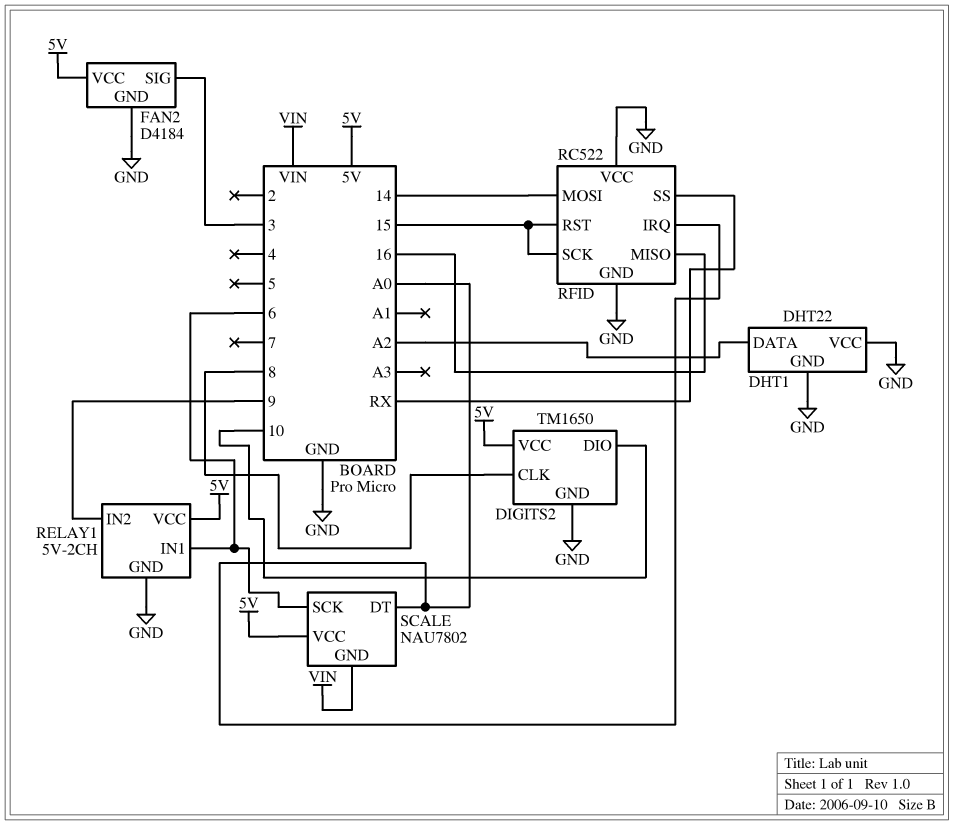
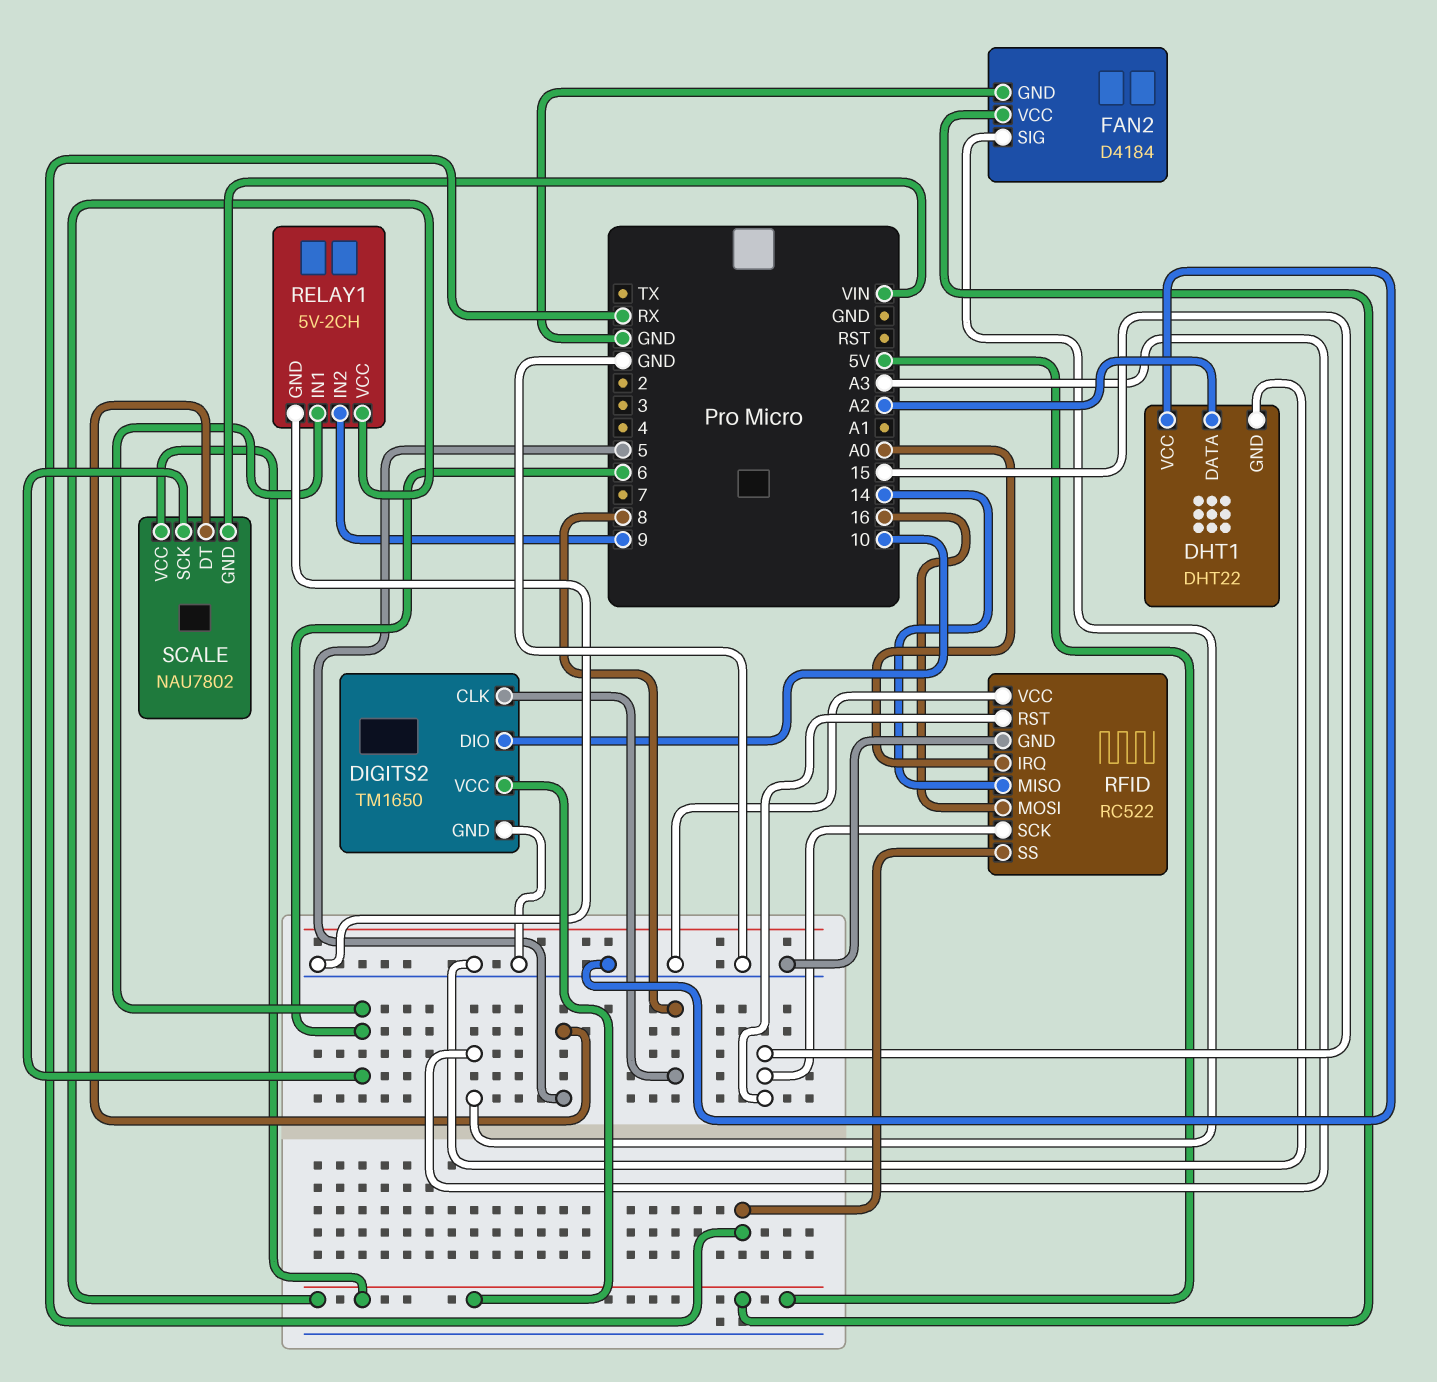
FAN2 pin SIG: 3 -> A3
RFID pin MISO: 16 -> 14
RFID pin MOSI: 14 -> 16
SCALE pin DT: A0 -> 5

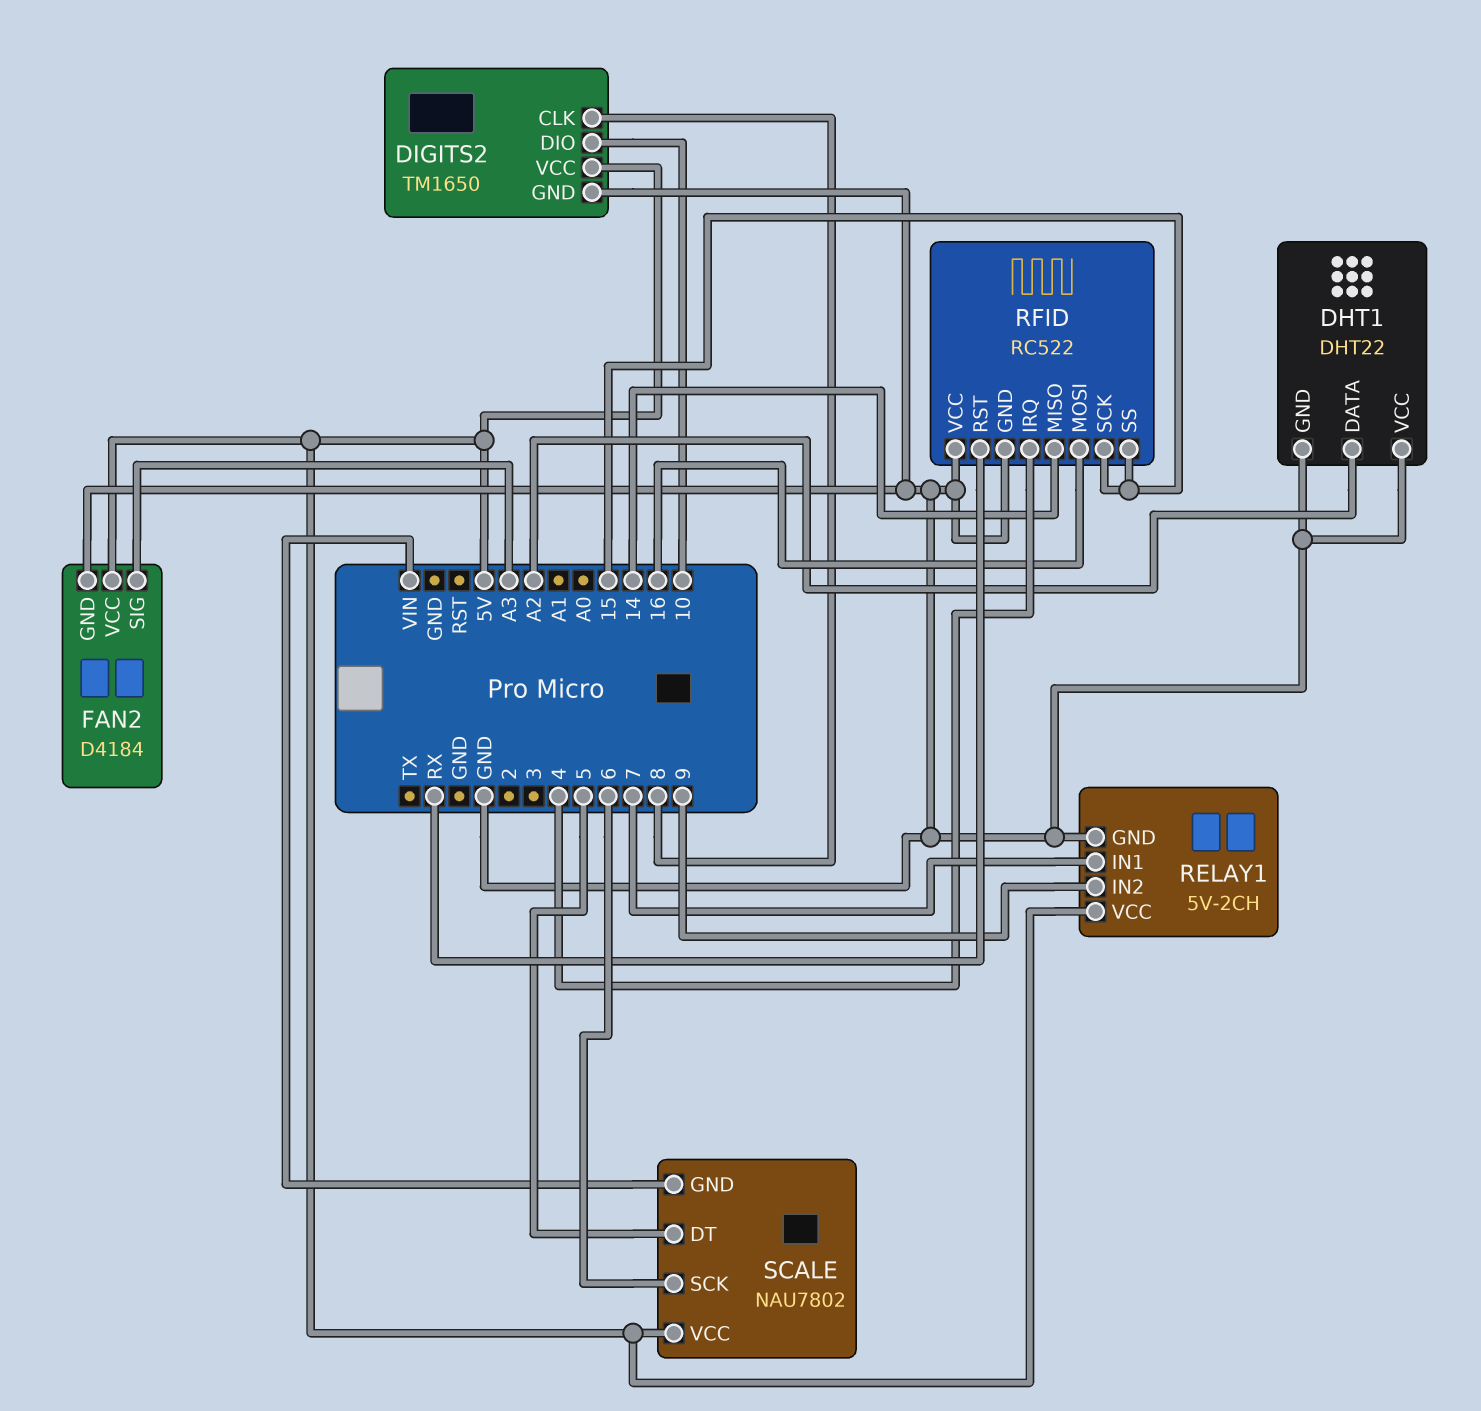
RELAY1 pin IN1: 6 -> 7
RFID pin IRQ: A0 -> 4
RFID pin RST: 15 -> RX
RFID pin SS: RX -> 15

